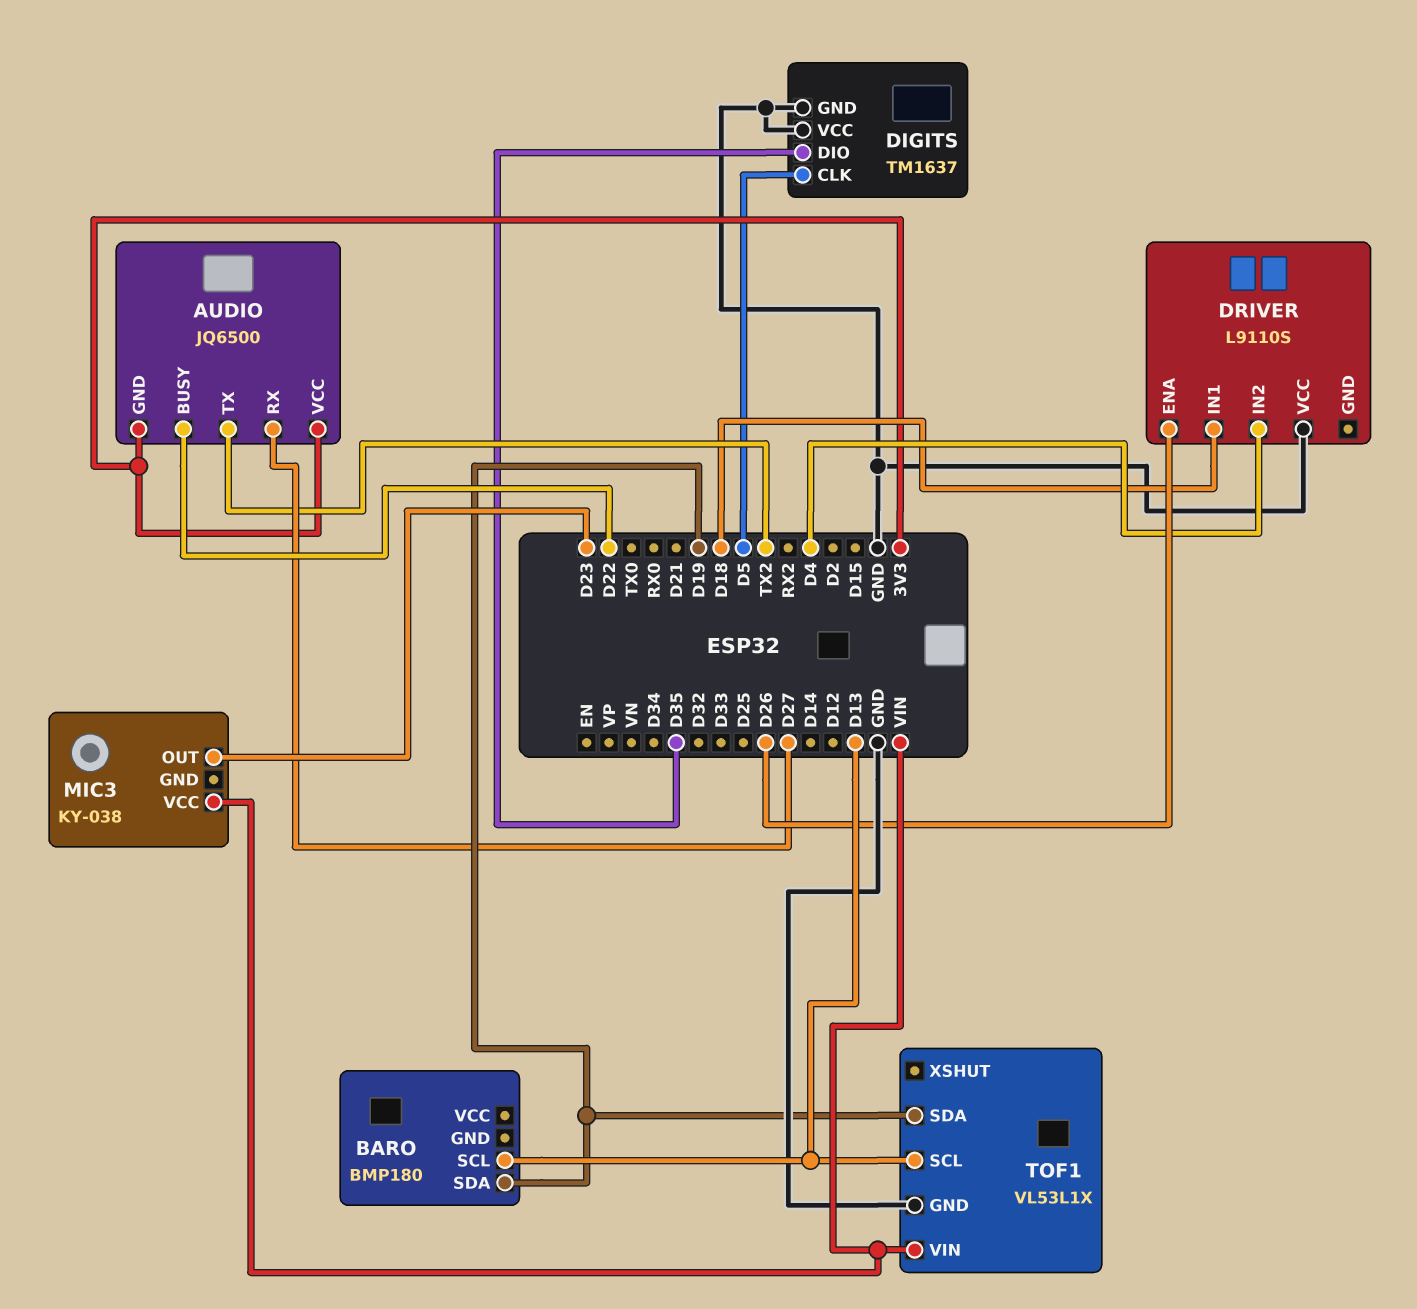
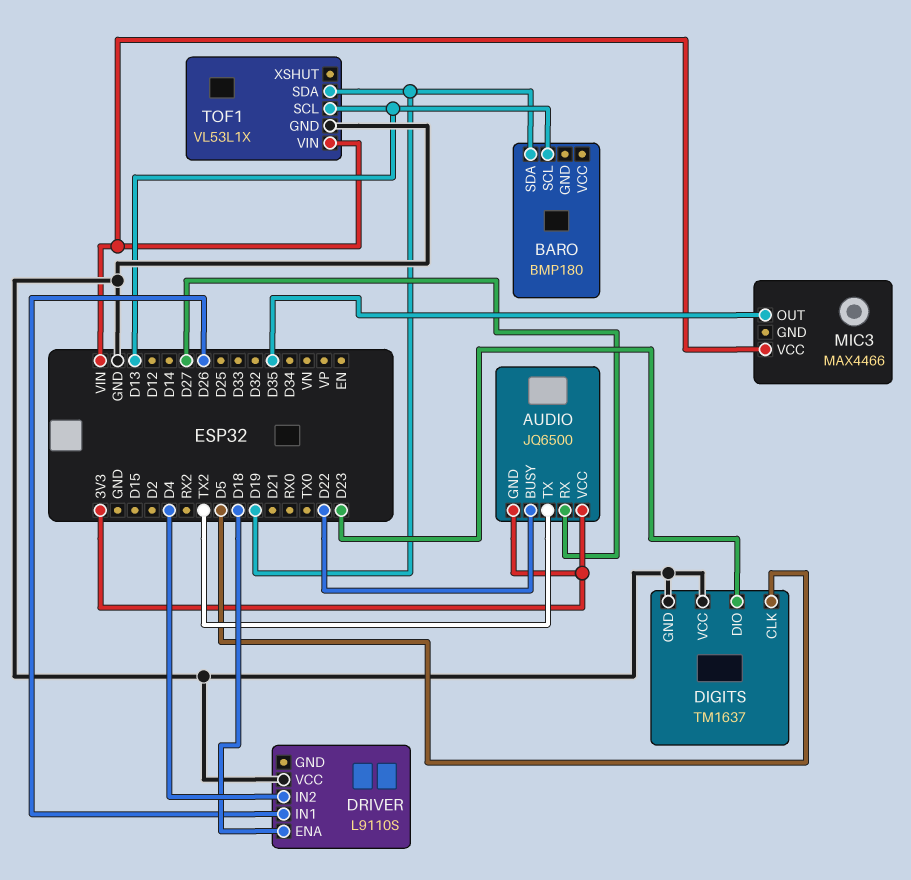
DIGITS pin DIO: D35 -> D23
DRIVER pin ENA: D26 -> D18
DRIVER pin IN1: D18 -> D26
MIC3: KY-038 -> MAX4466
MIC3 pin OUT: D23 -> D35

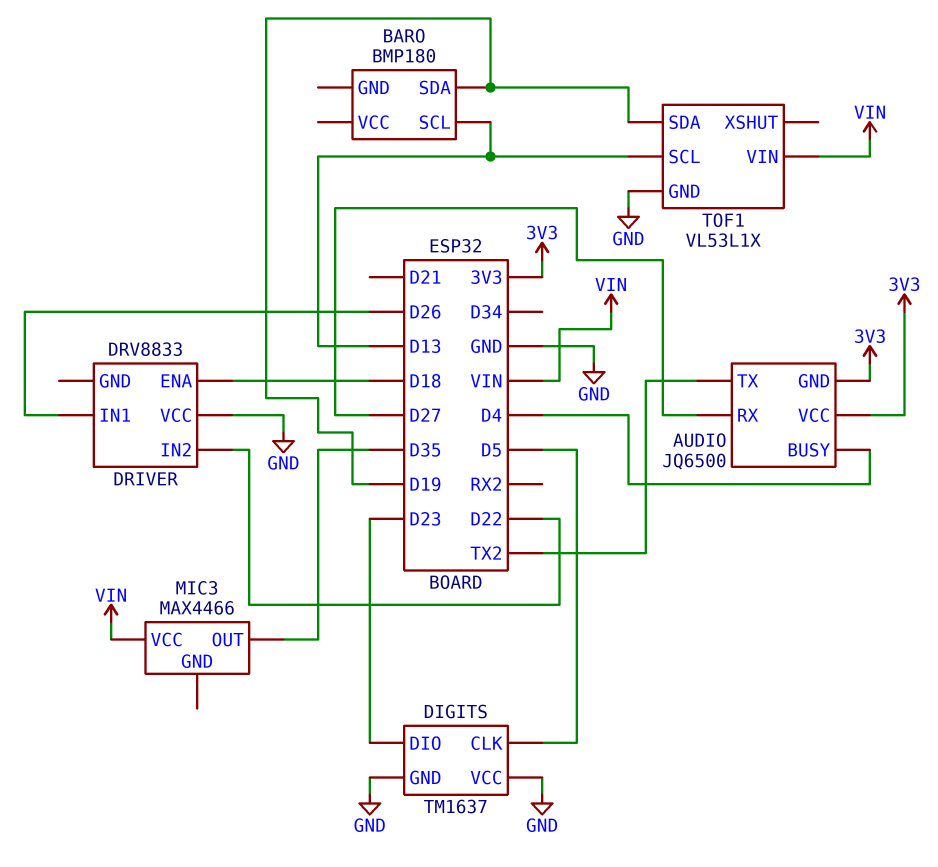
AUDIO pin BUSY: D22 -> D4
DRIVER: L9110S -> DRV8833
DRIVER pin IN2: D4 -> D22

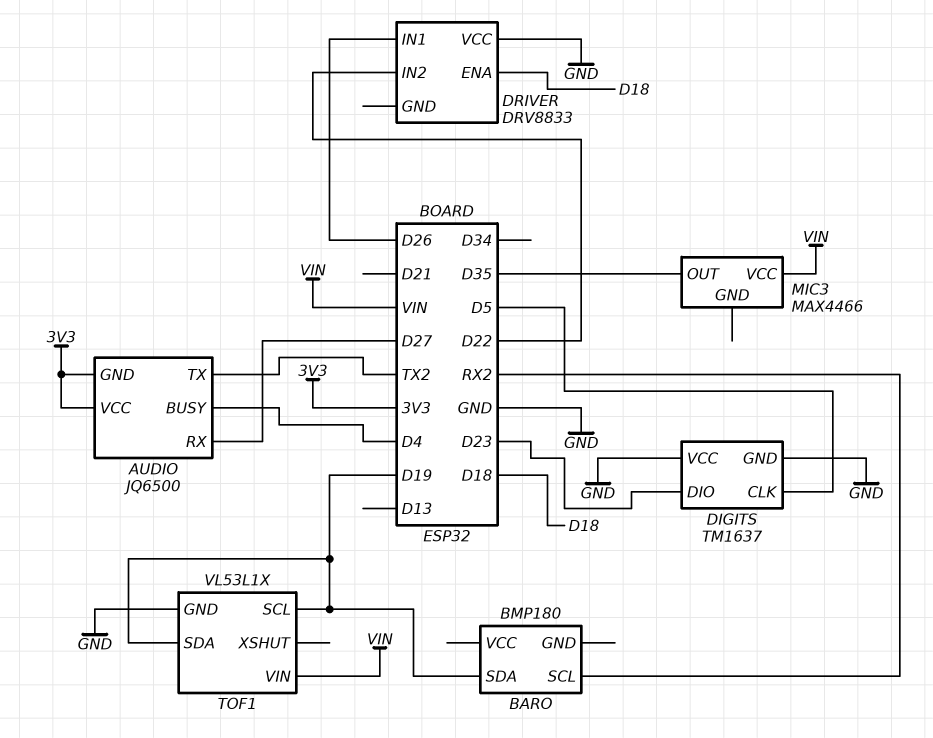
BARO pin SCL: D13 -> RX2
TOF1 pin SCL: D13 -> D19

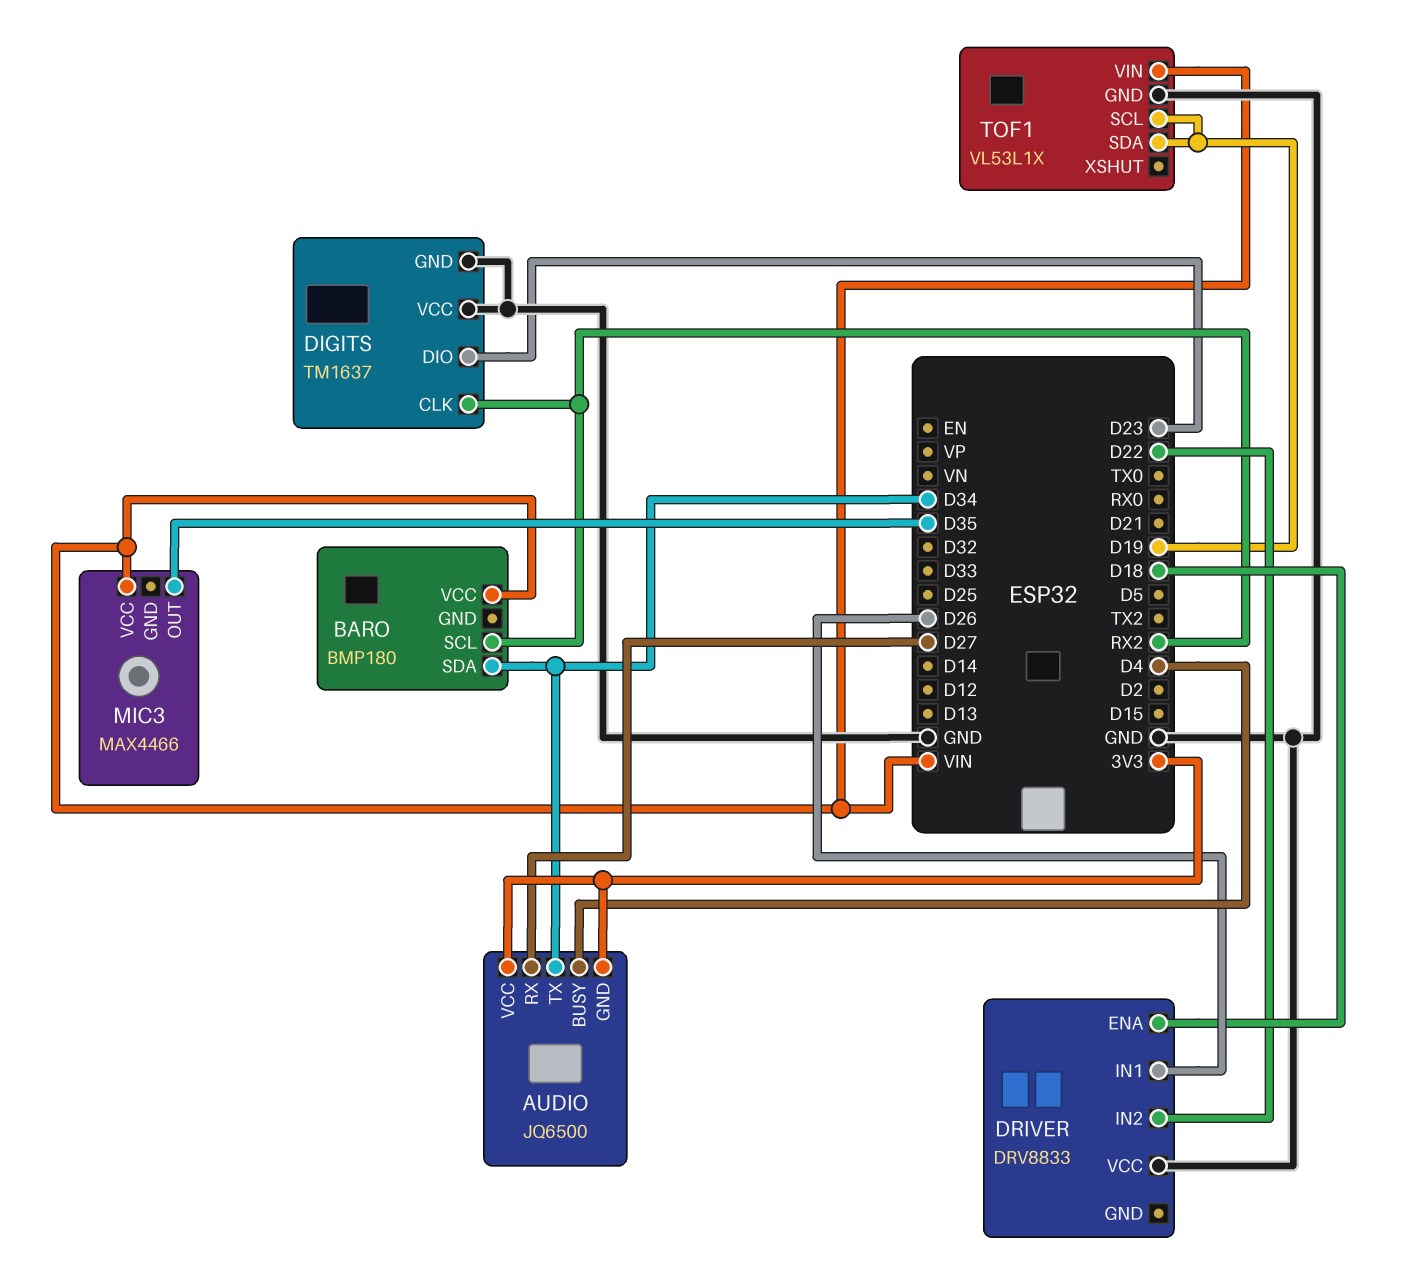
AUDIO pin TX: TX2 -> D34
BARO pin SDA: D19 -> D34
BARO pin VCC: none -> VIN
DIGITS pin CLK: D5 -> RX2

